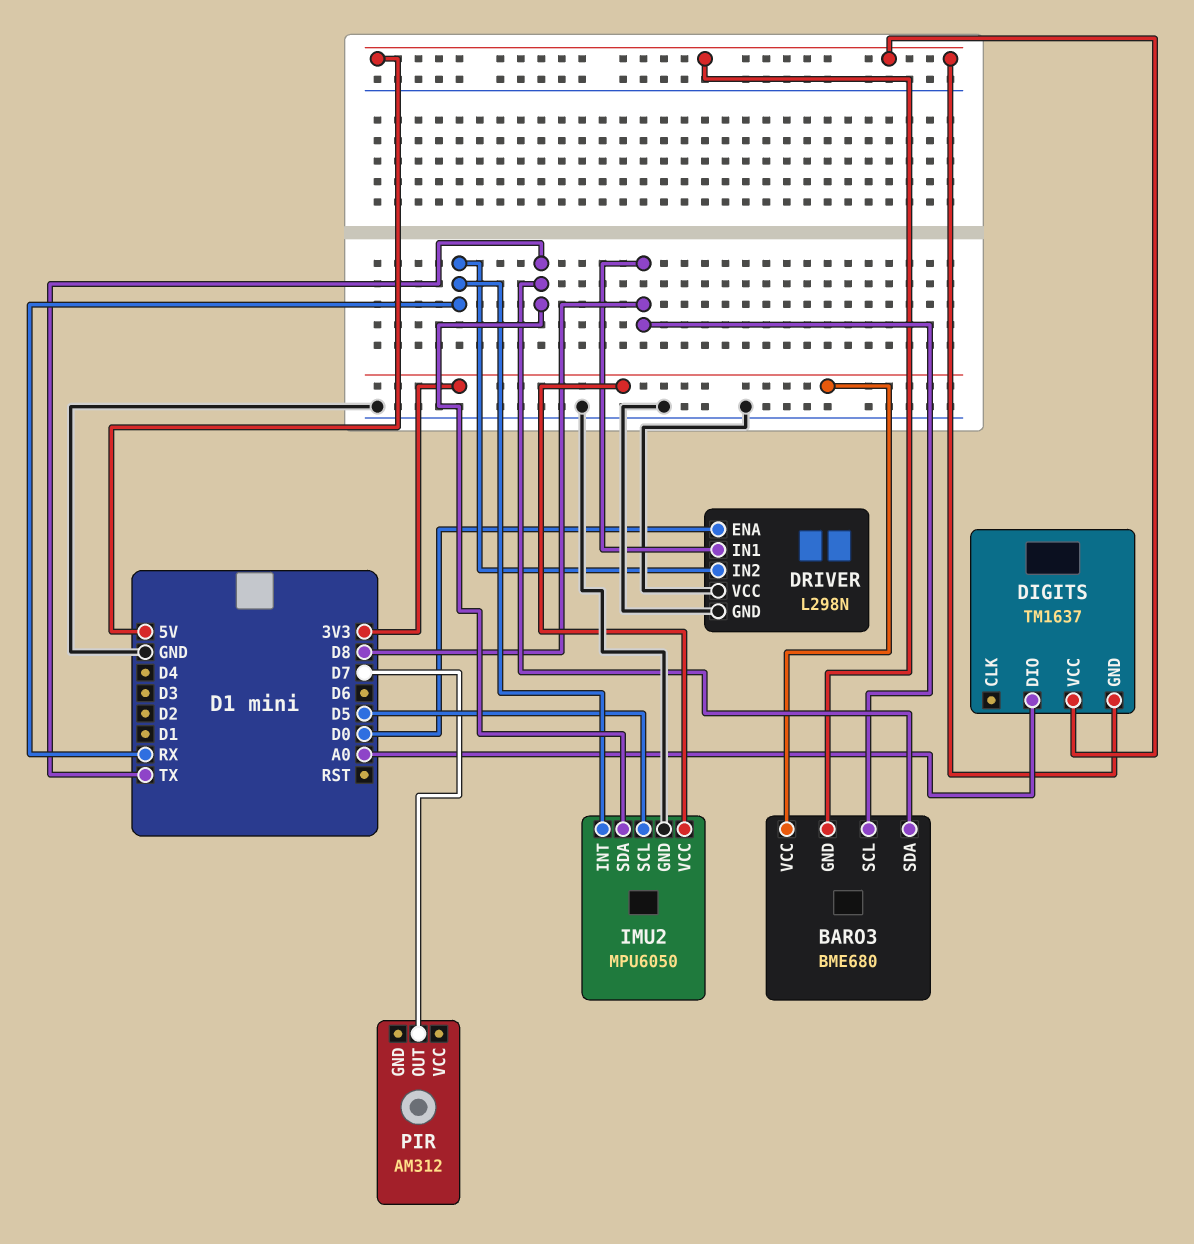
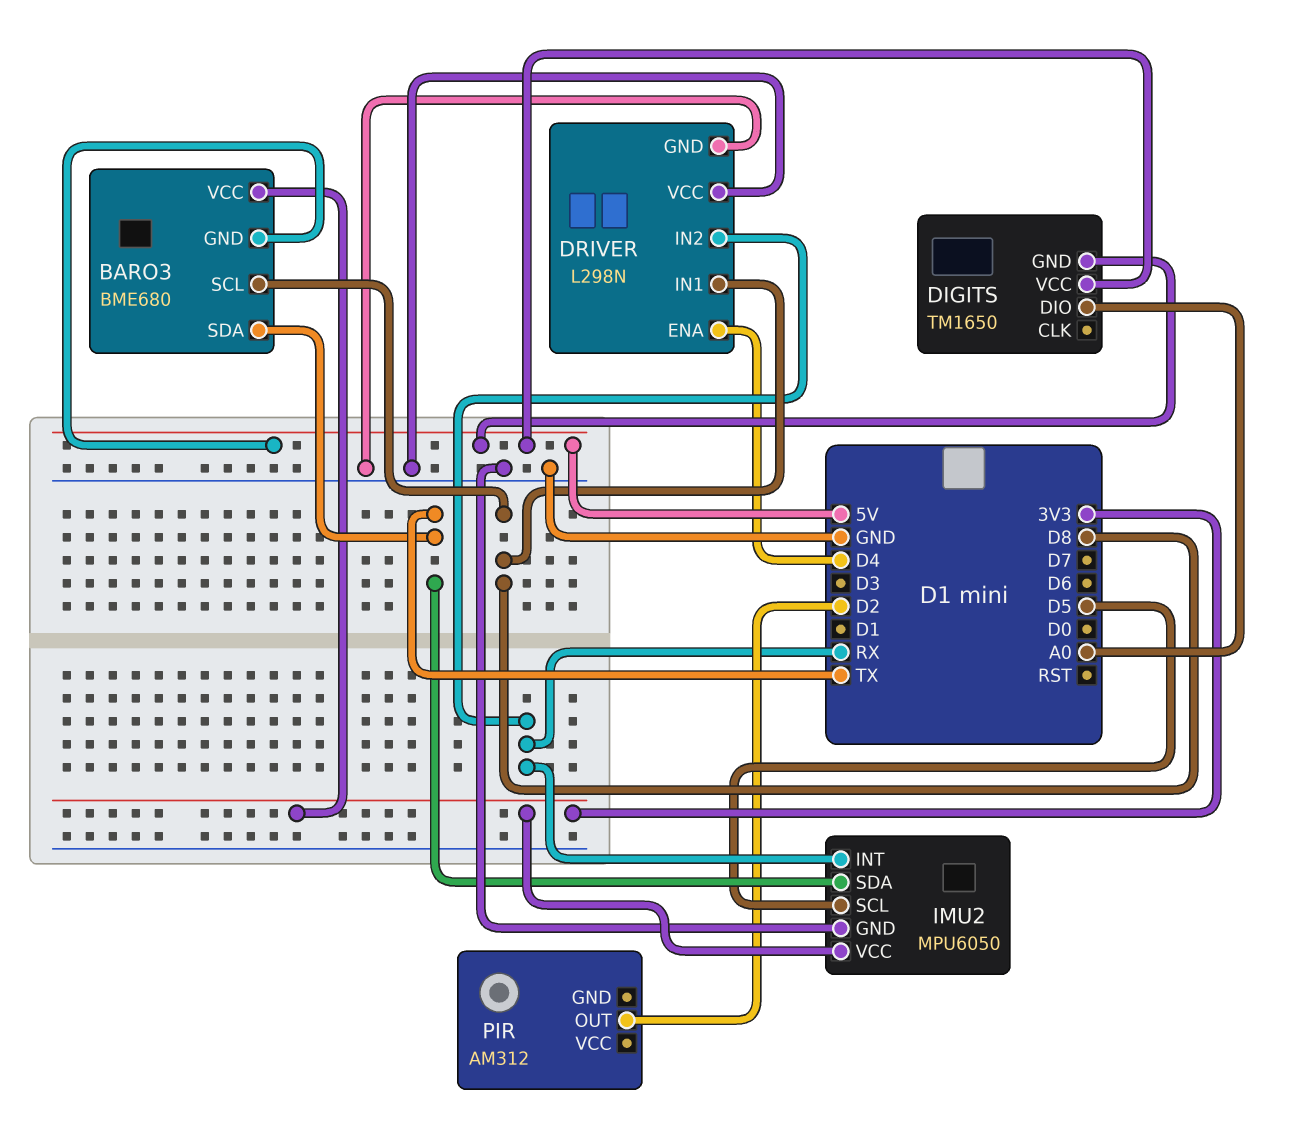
DIGITS: TM1637 -> TM1650
DRIVER pin ENA: D0 -> D4
PIR pin OUT: D7 -> D2

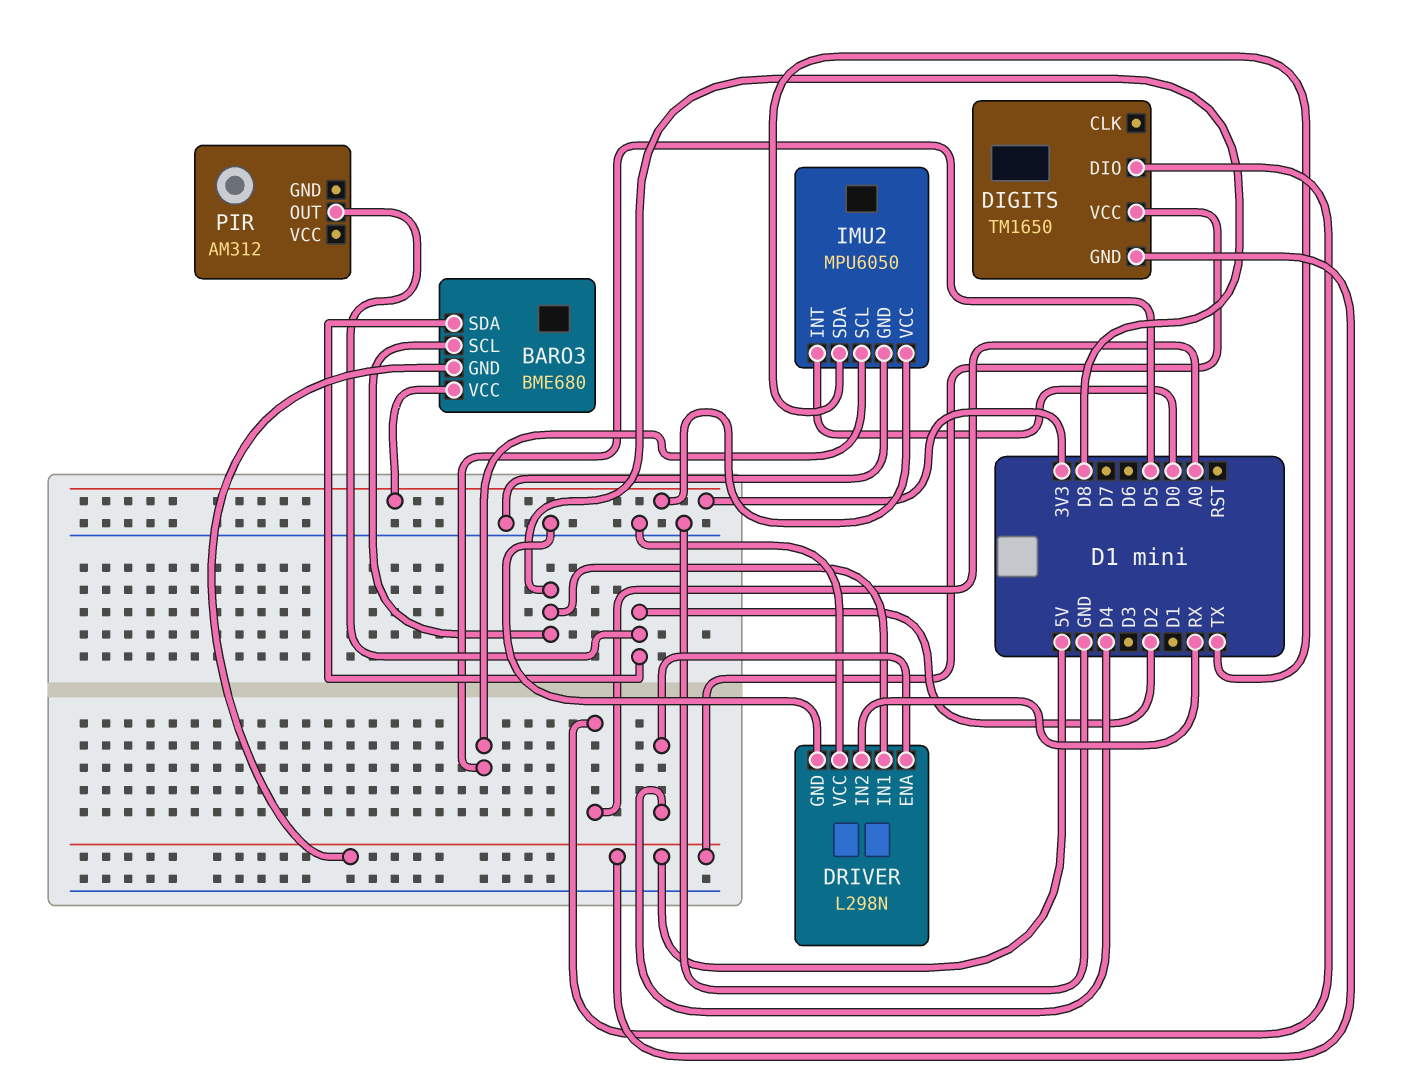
BARO3 pin SDA: TX -> D2
IMU2 pin INT: RX -> D0

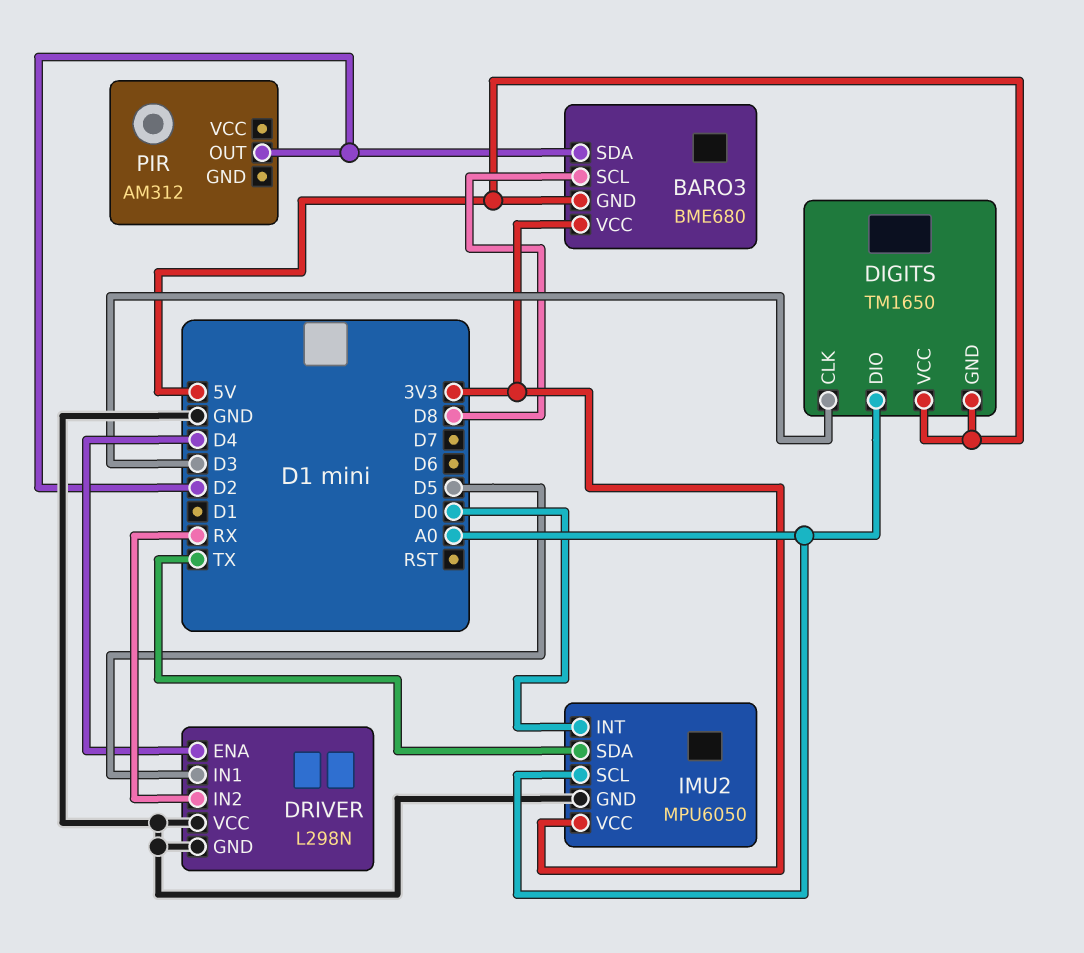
DIGITS pin CLK: none -> D3
DRIVER pin IN1: D8 -> D5
IMU2 pin SCL: D5 -> A0

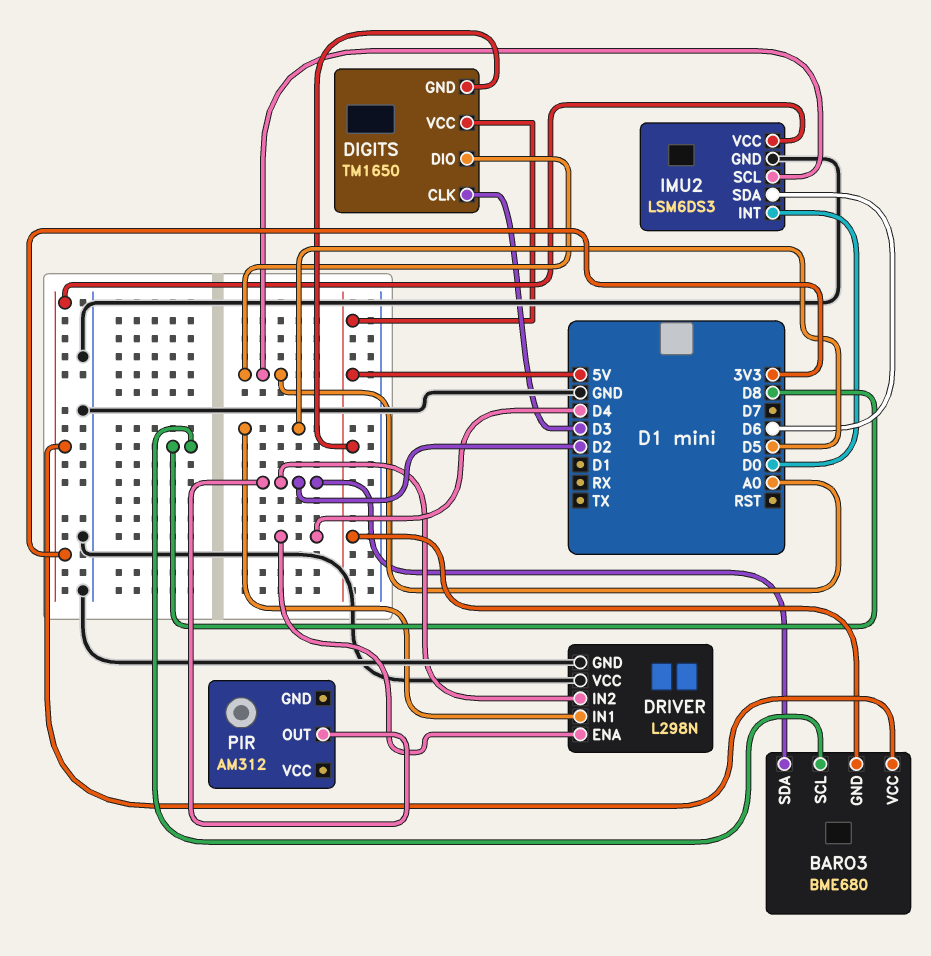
DRIVER pin IN2: RX -> D2
IMU2: MPU6050 -> LSM6DS3
IMU2 pin SDA: TX -> D6

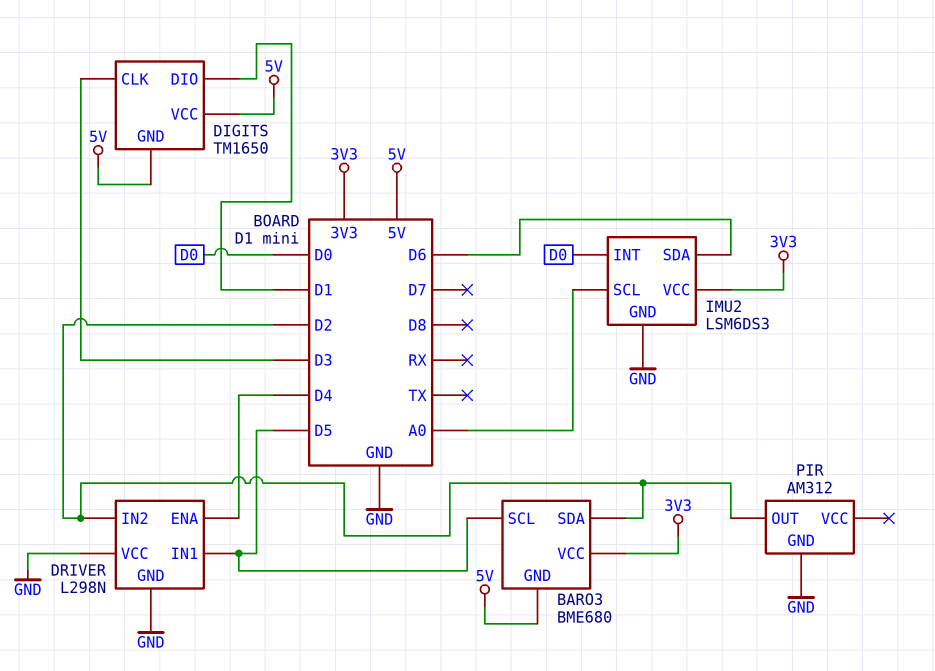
BARO3 pin SCL: D8 -> D5
DIGITS pin DIO: A0 -> D1
PIR pin GND: none -> GND

